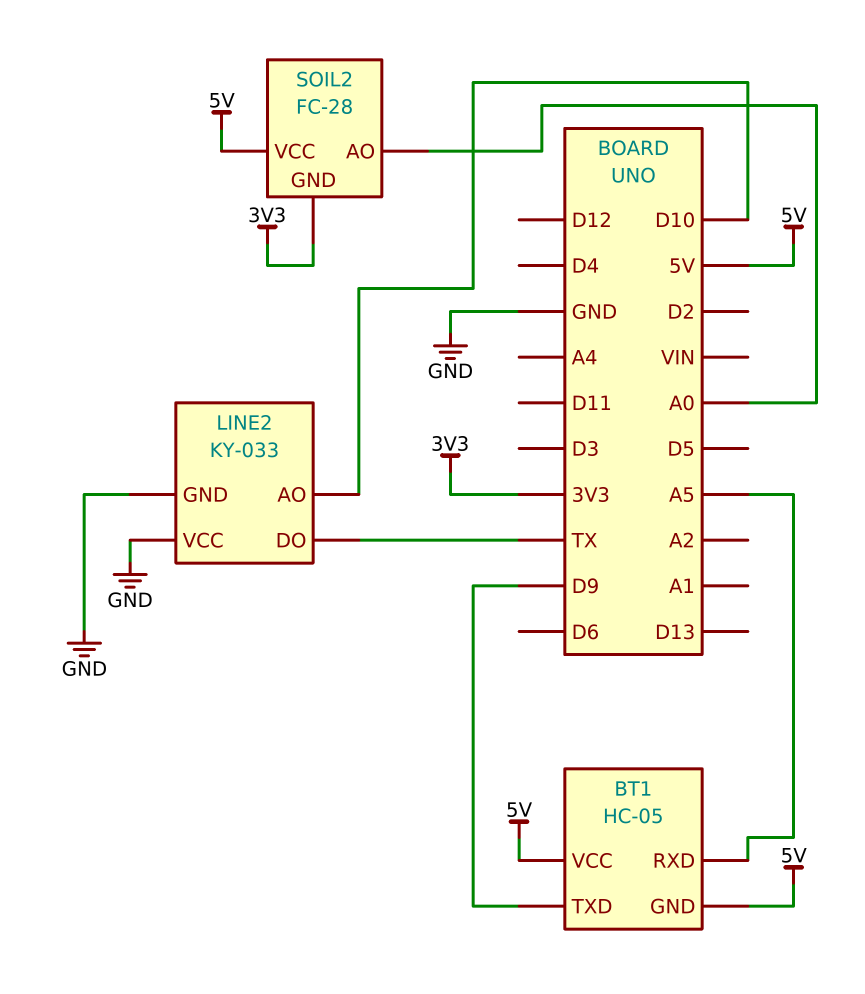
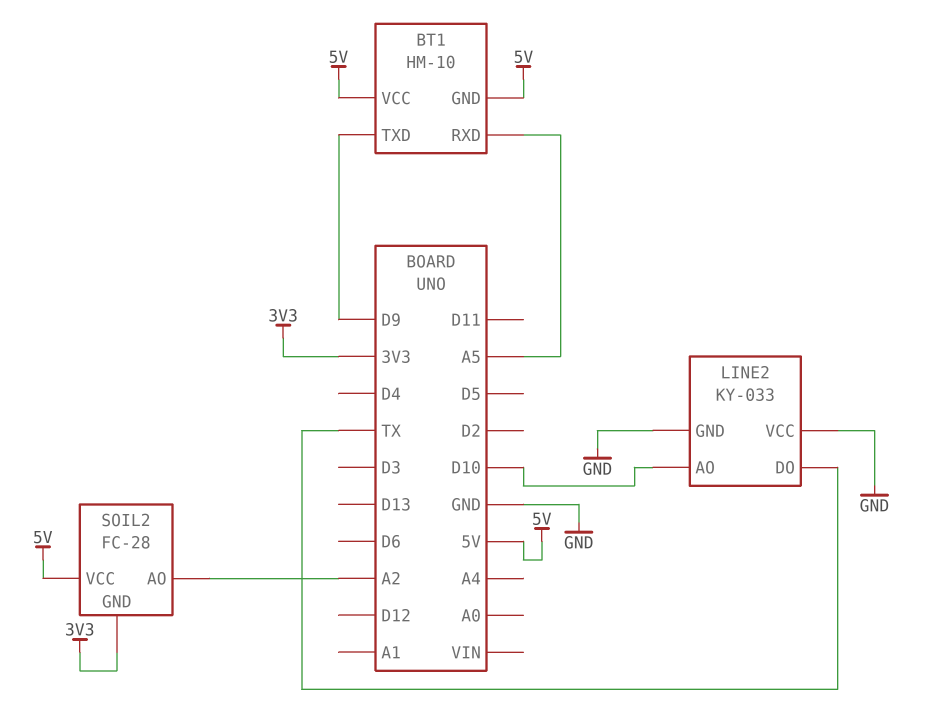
BT1: HC-05 -> HM-10
SOIL2 pin AO: A0 -> A2

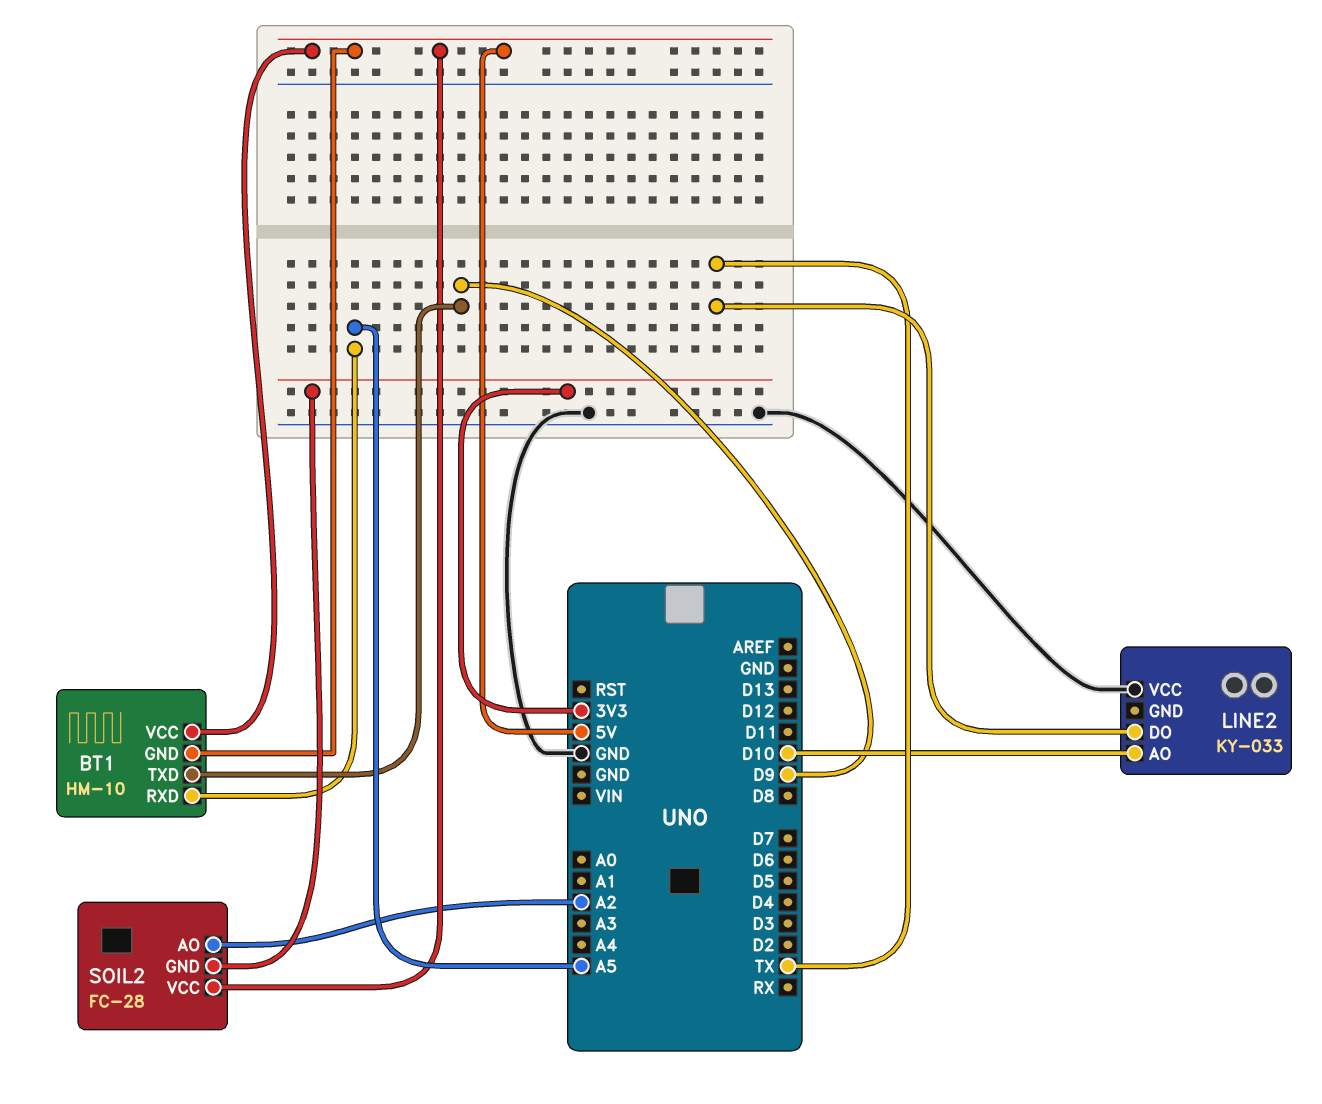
LINE2 pin GND: GND -> none

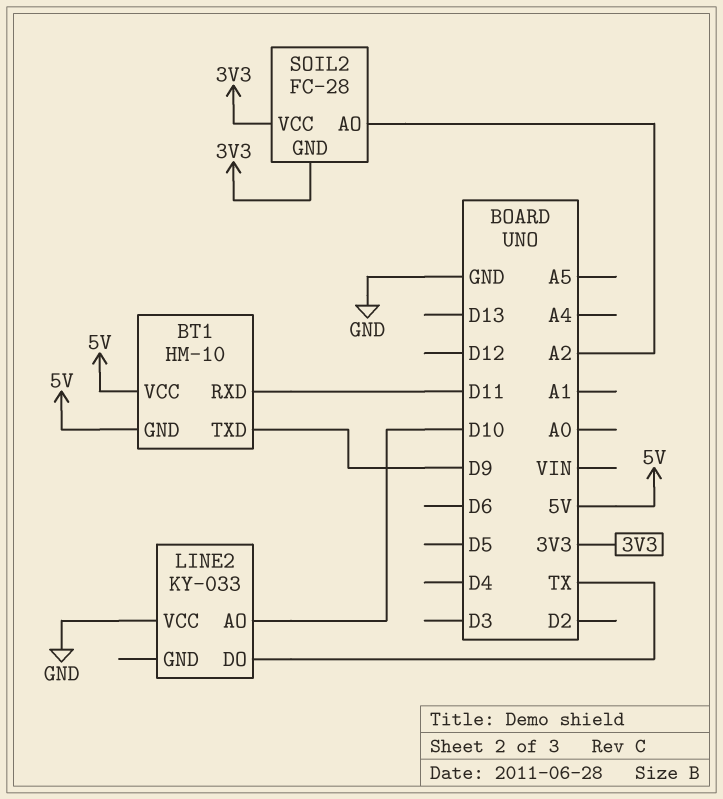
BT1 pin RXD: A5 -> D11
SOIL2 pin VCC: 5V -> 3V3

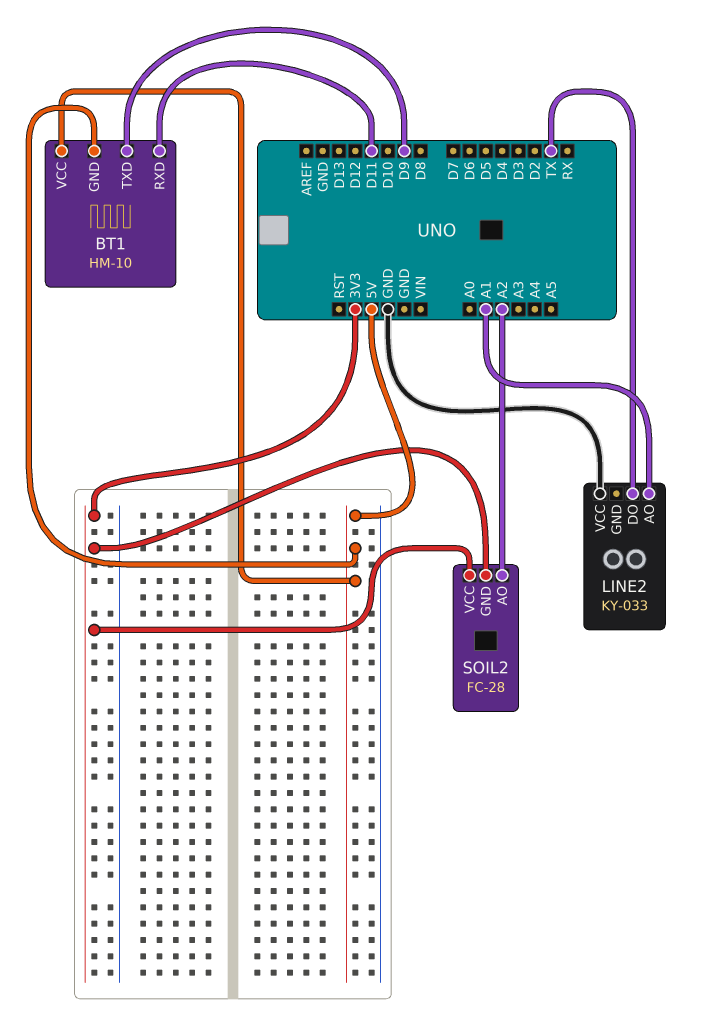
LINE2 pin AO: D10 -> A1

